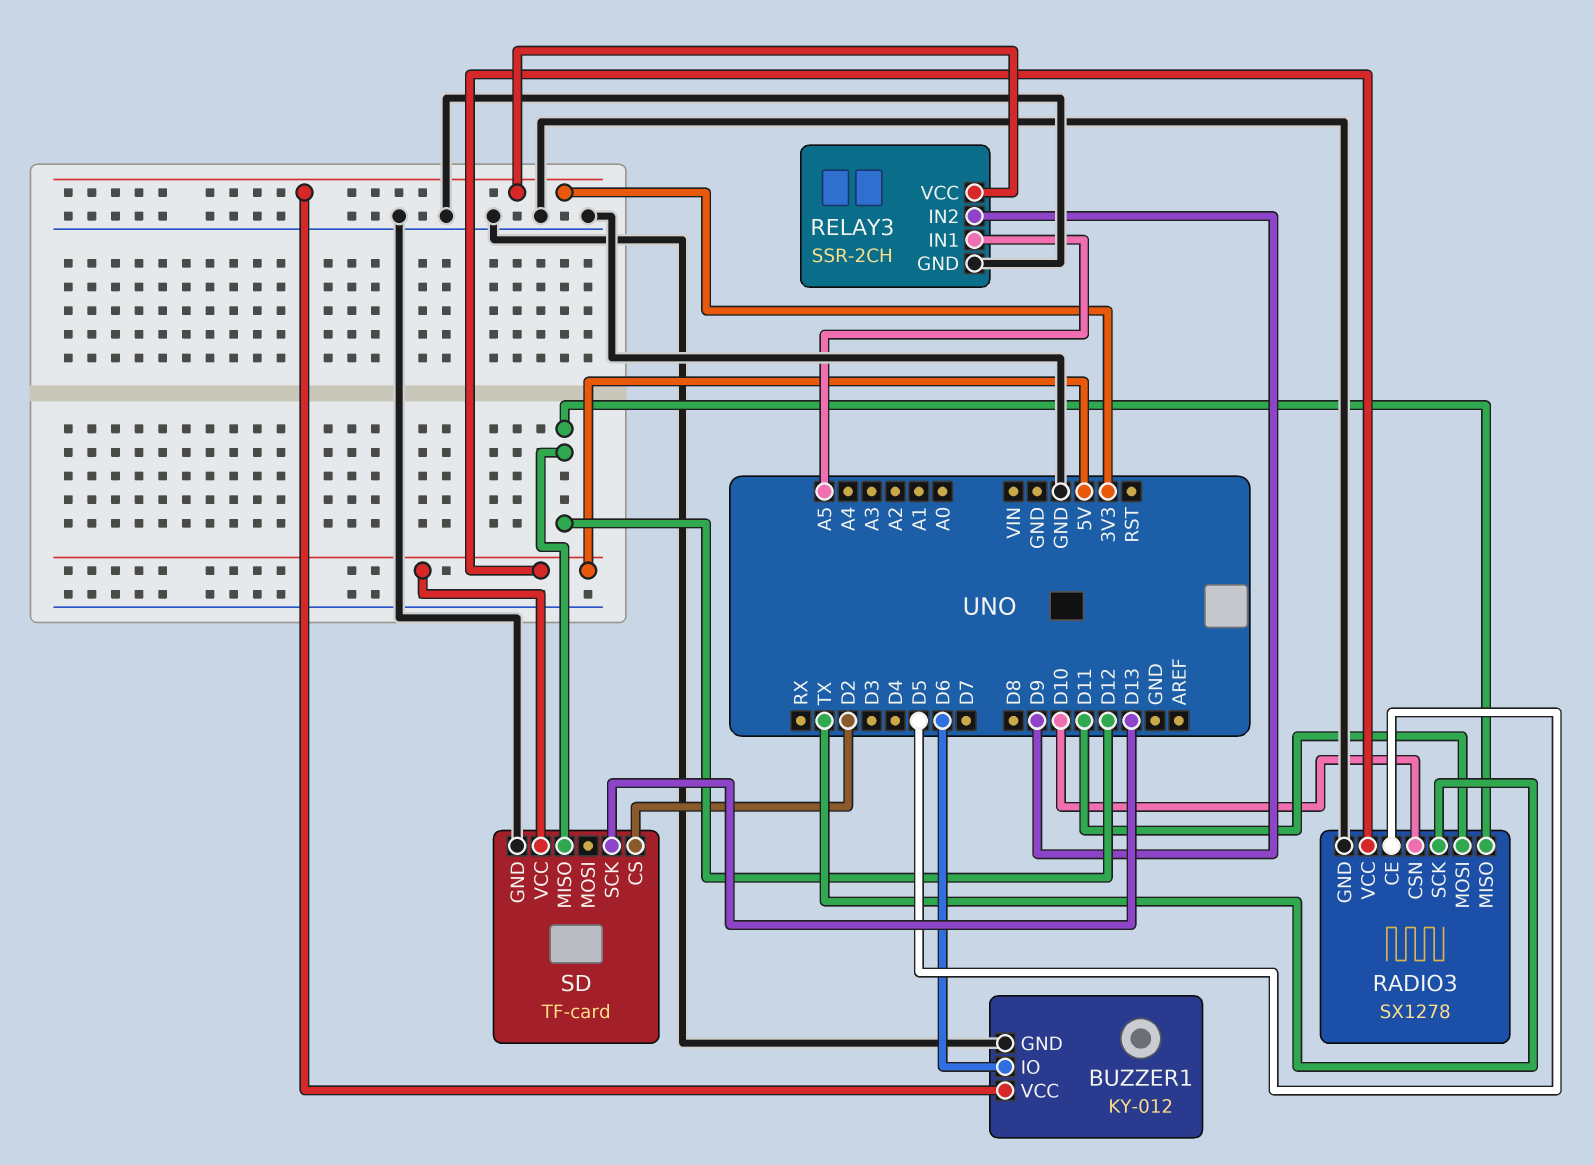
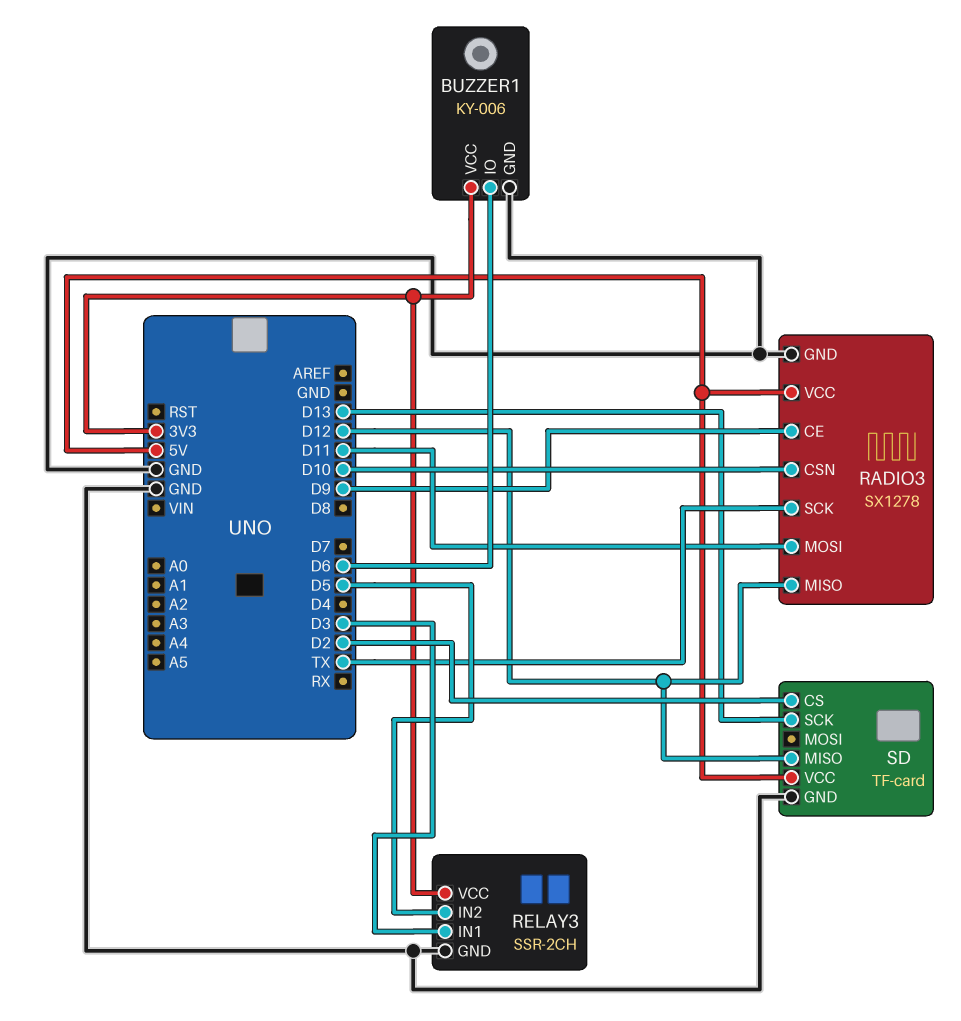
BUZZER1: KY-012 -> KY-006
RADIO3 pin CE: D5 -> D9
RELAY3 pin IN1: A5 -> D3
RELAY3 pin IN2: D9 -> D5

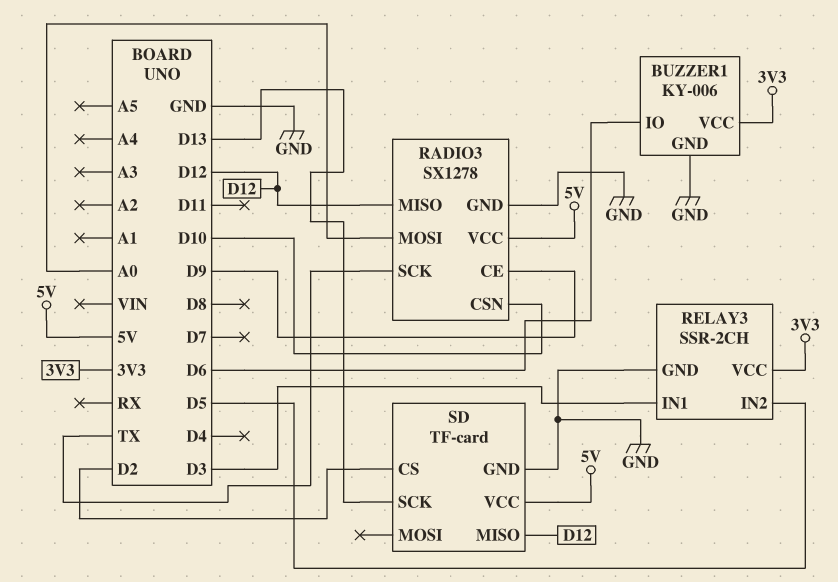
RADIO3 pin MOSI: D11 -> A0

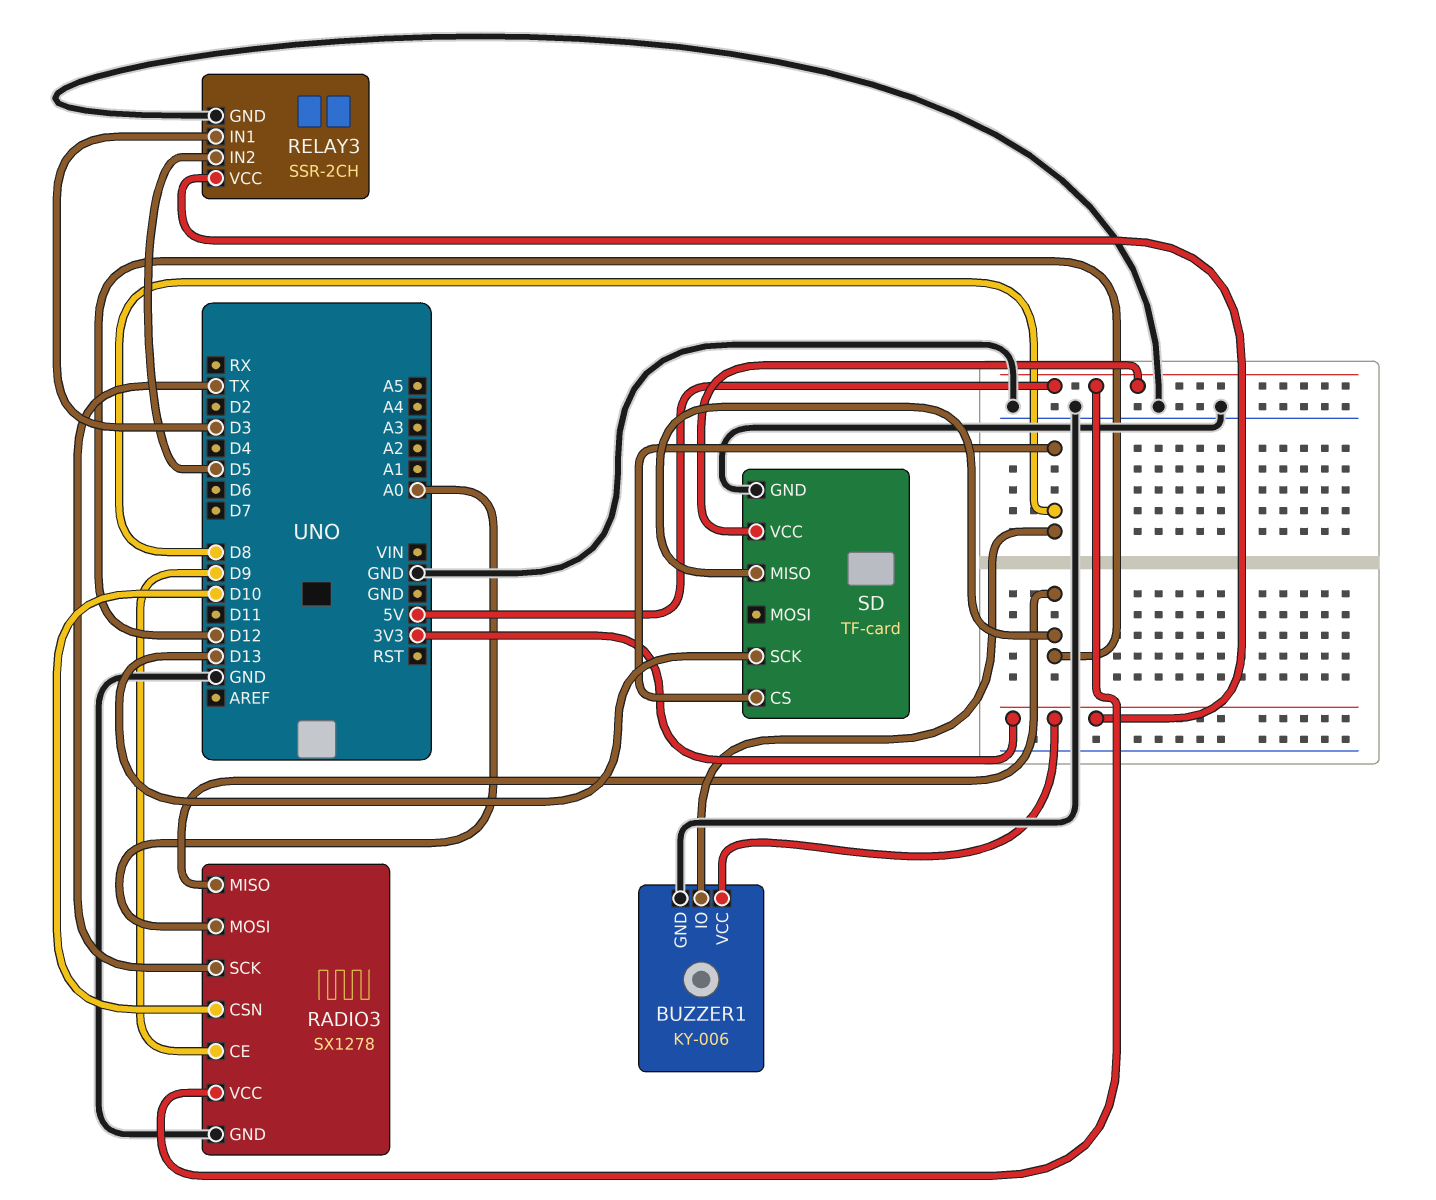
BUZZER1 pin IO: D6 -> D8
SD pin CS: D2 -> D8

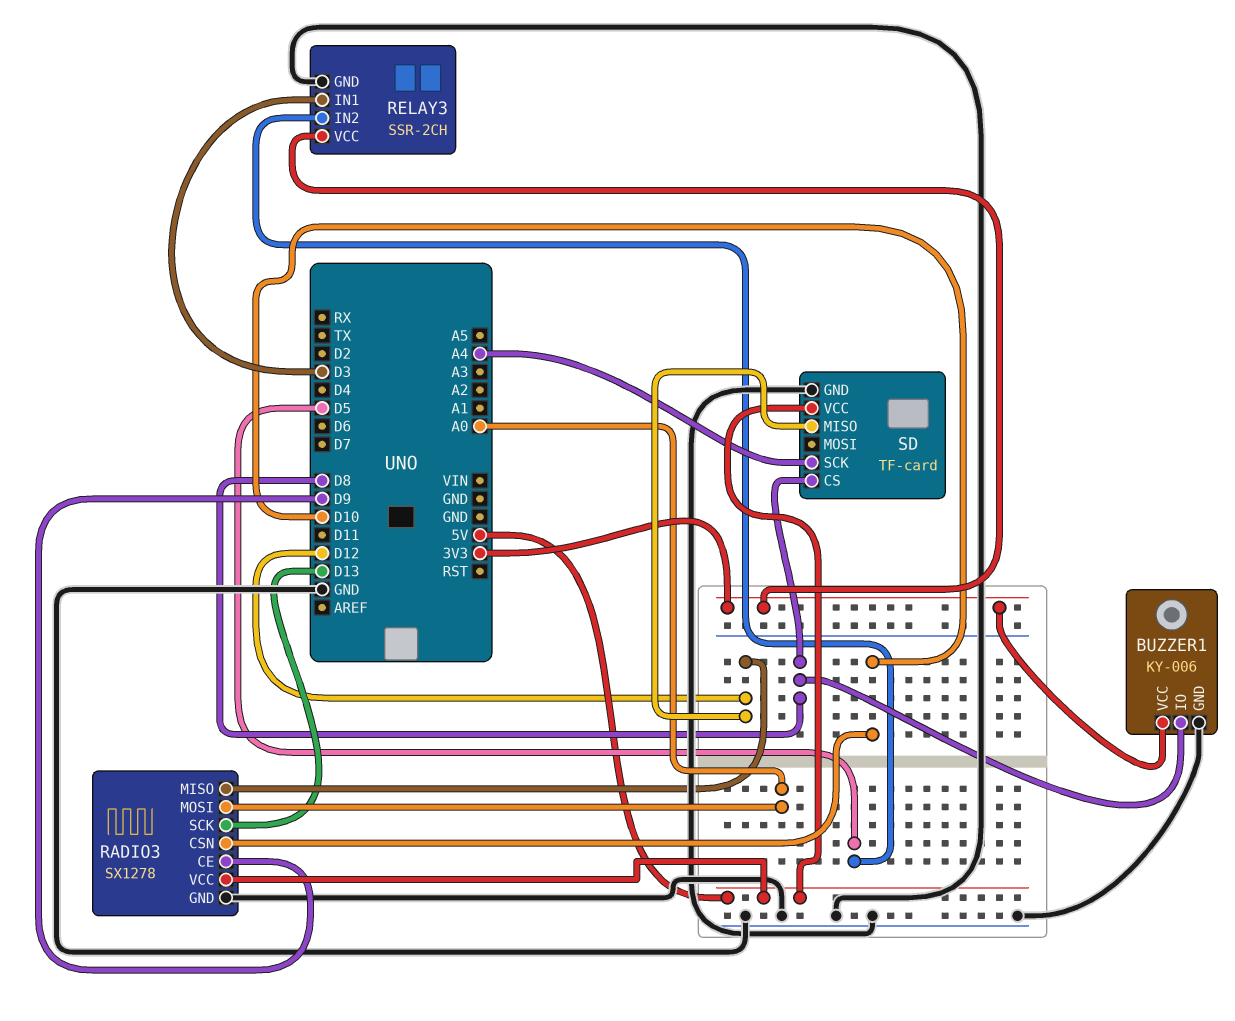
RADIO3 pin SCK: TX -> D13
SD pin SCK: D13 -> A4

